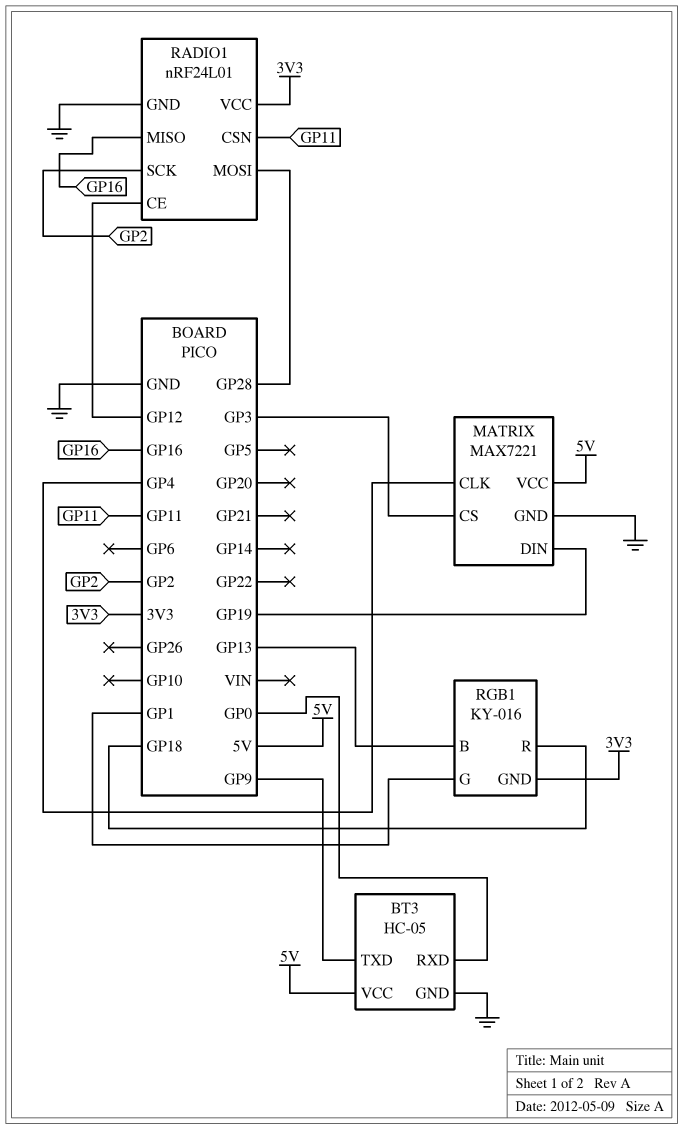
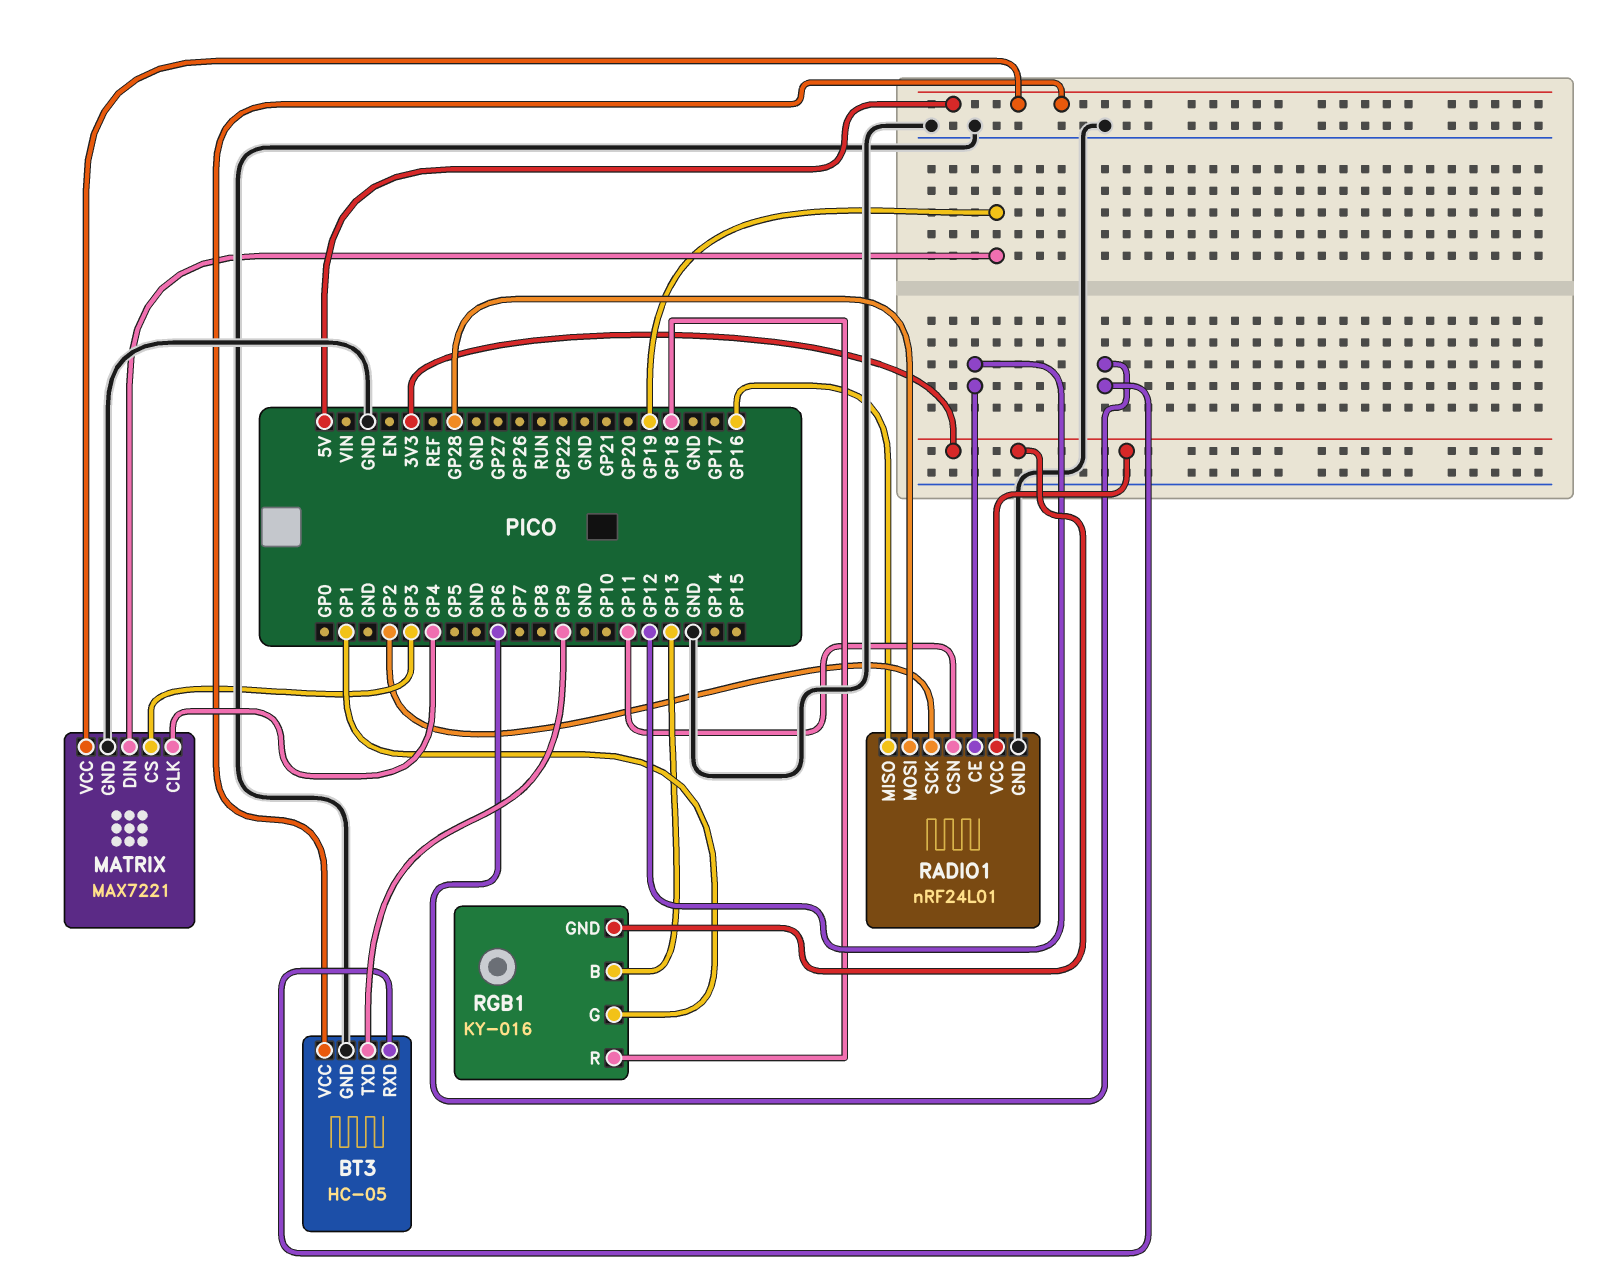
BT3 pin RXD: GP0 -> GP6

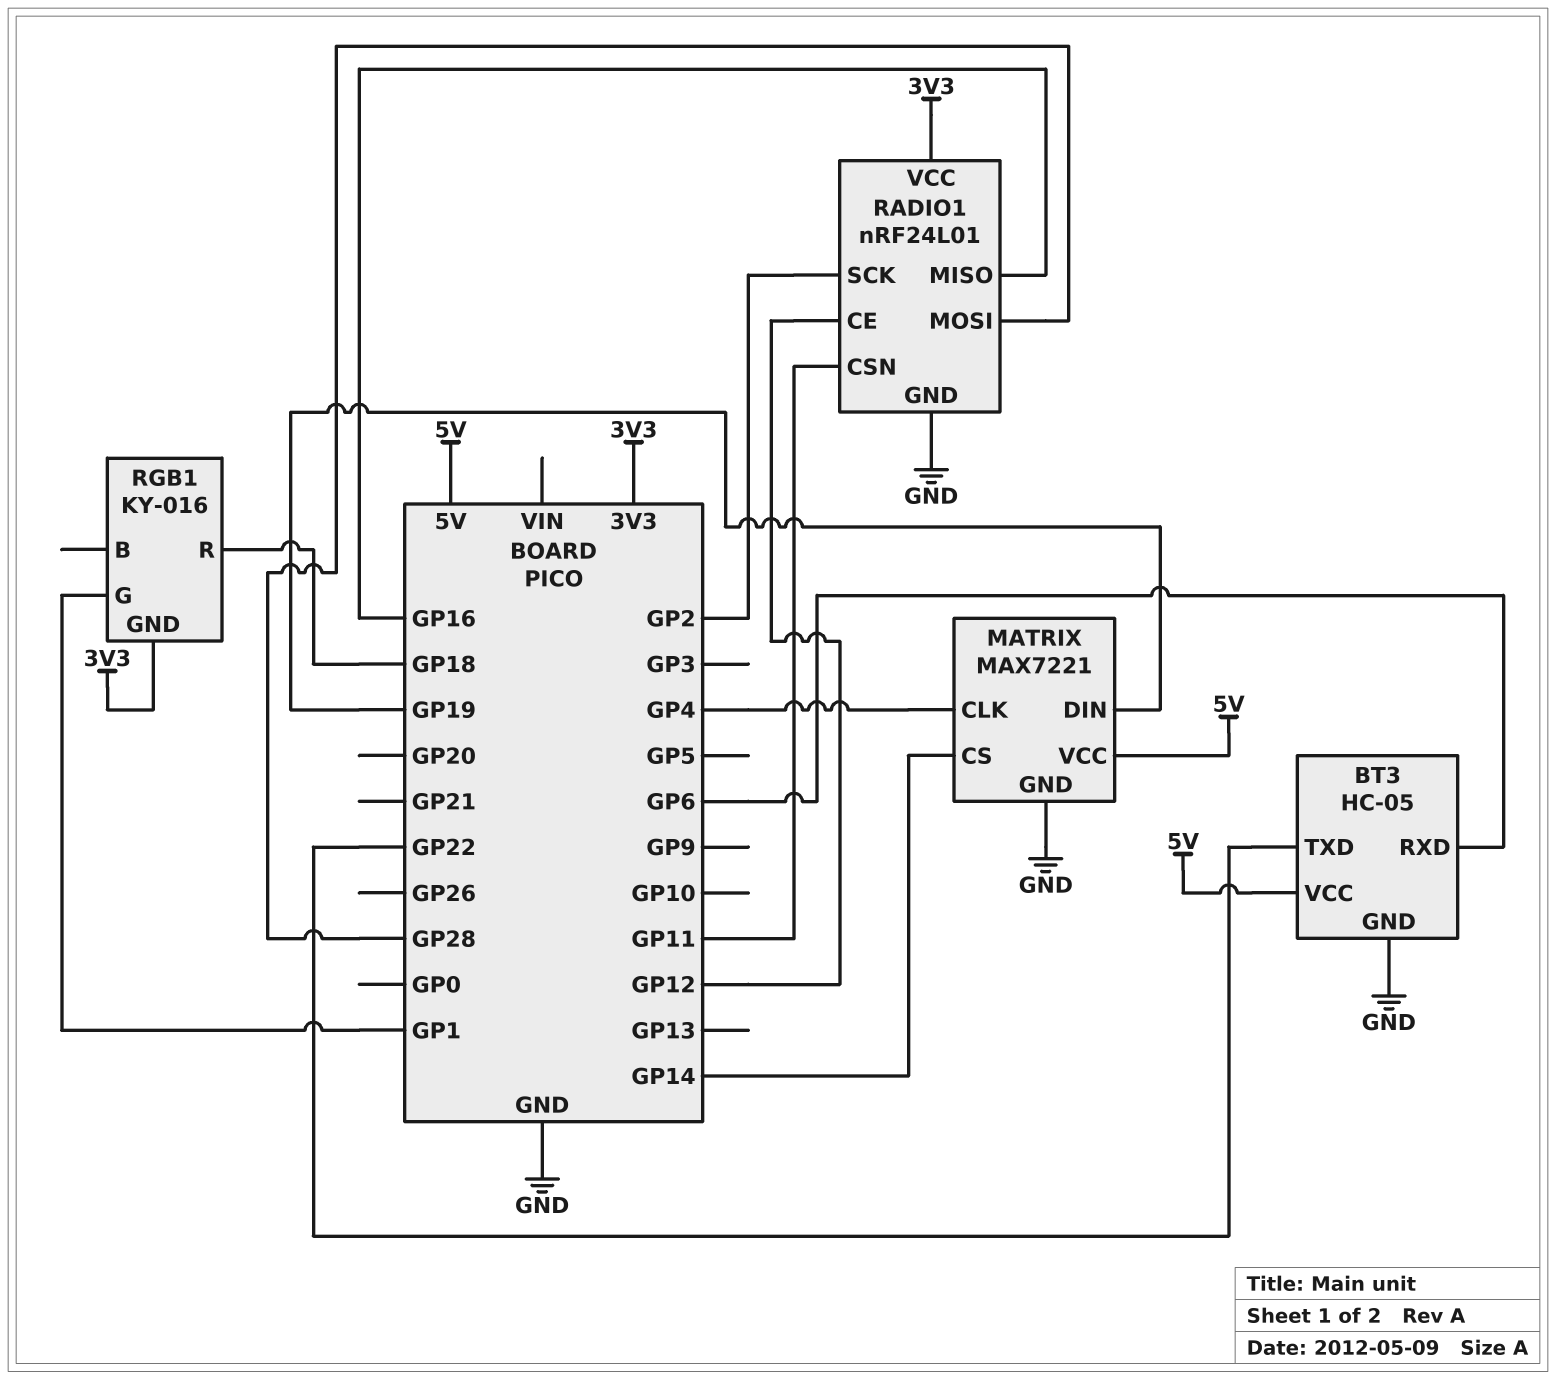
BT3 pin TXD: GP9 -> GP22
MATRIX pin CS: GP3 -> GP14
RGB1 pin B: GP13 -> none

